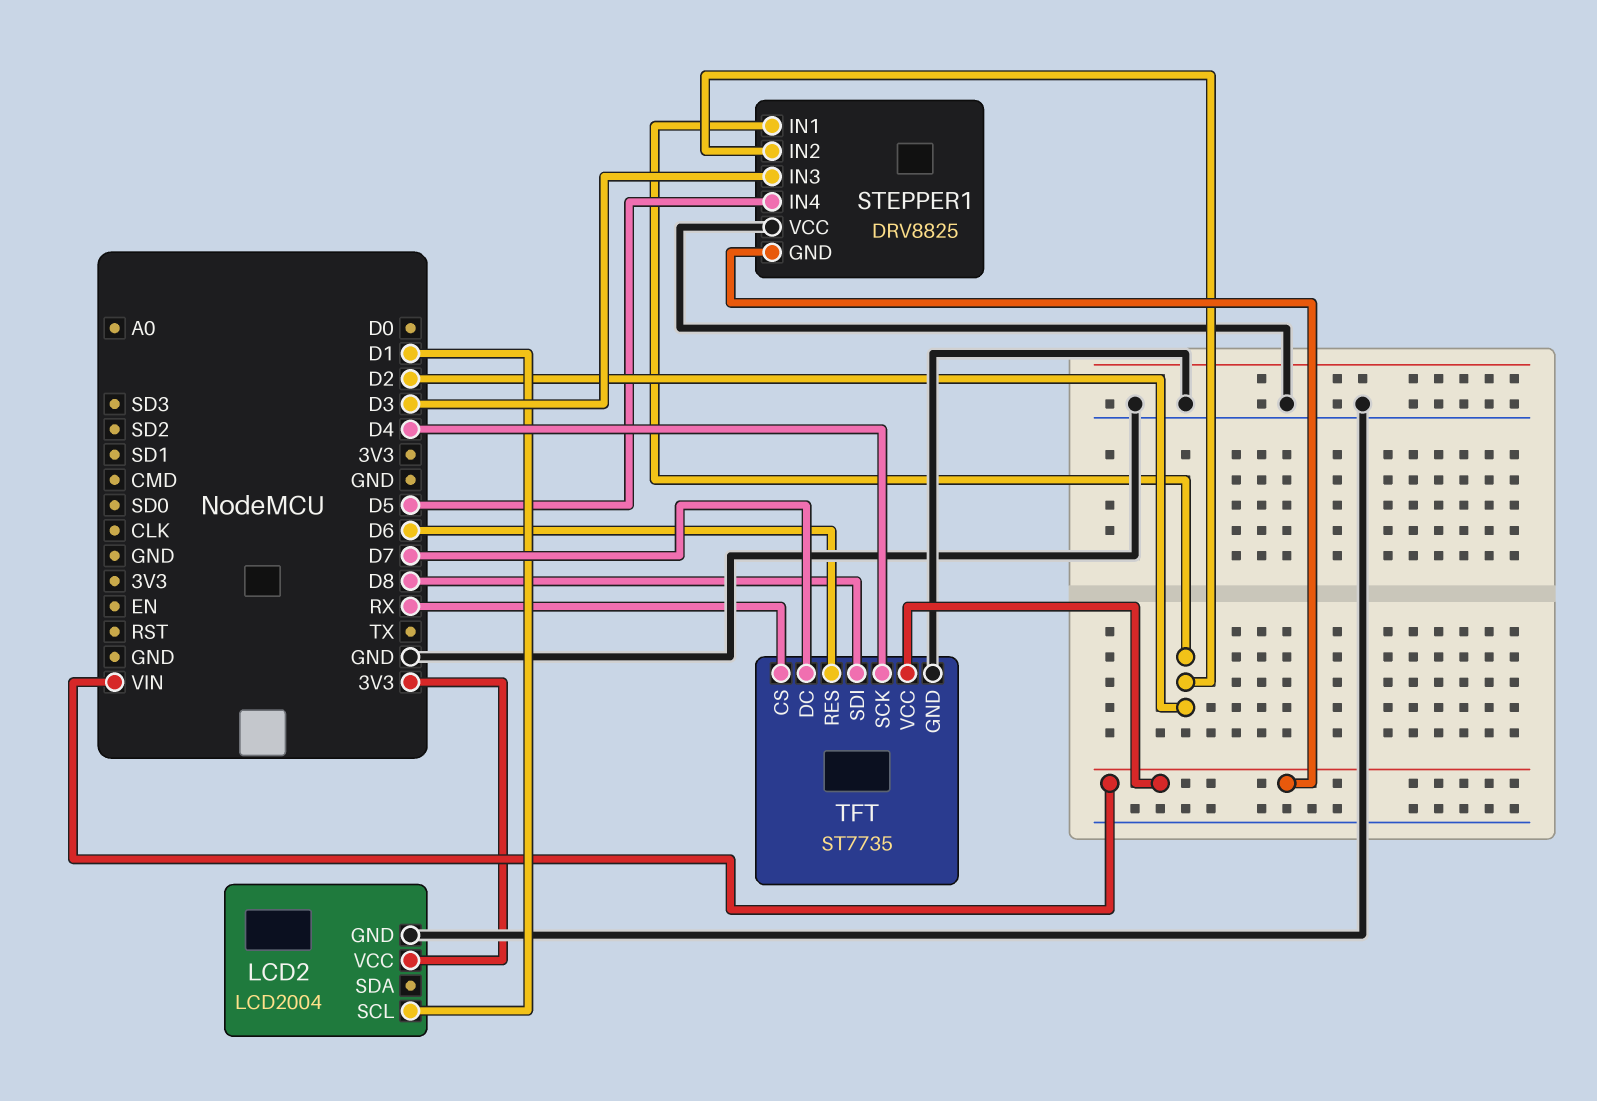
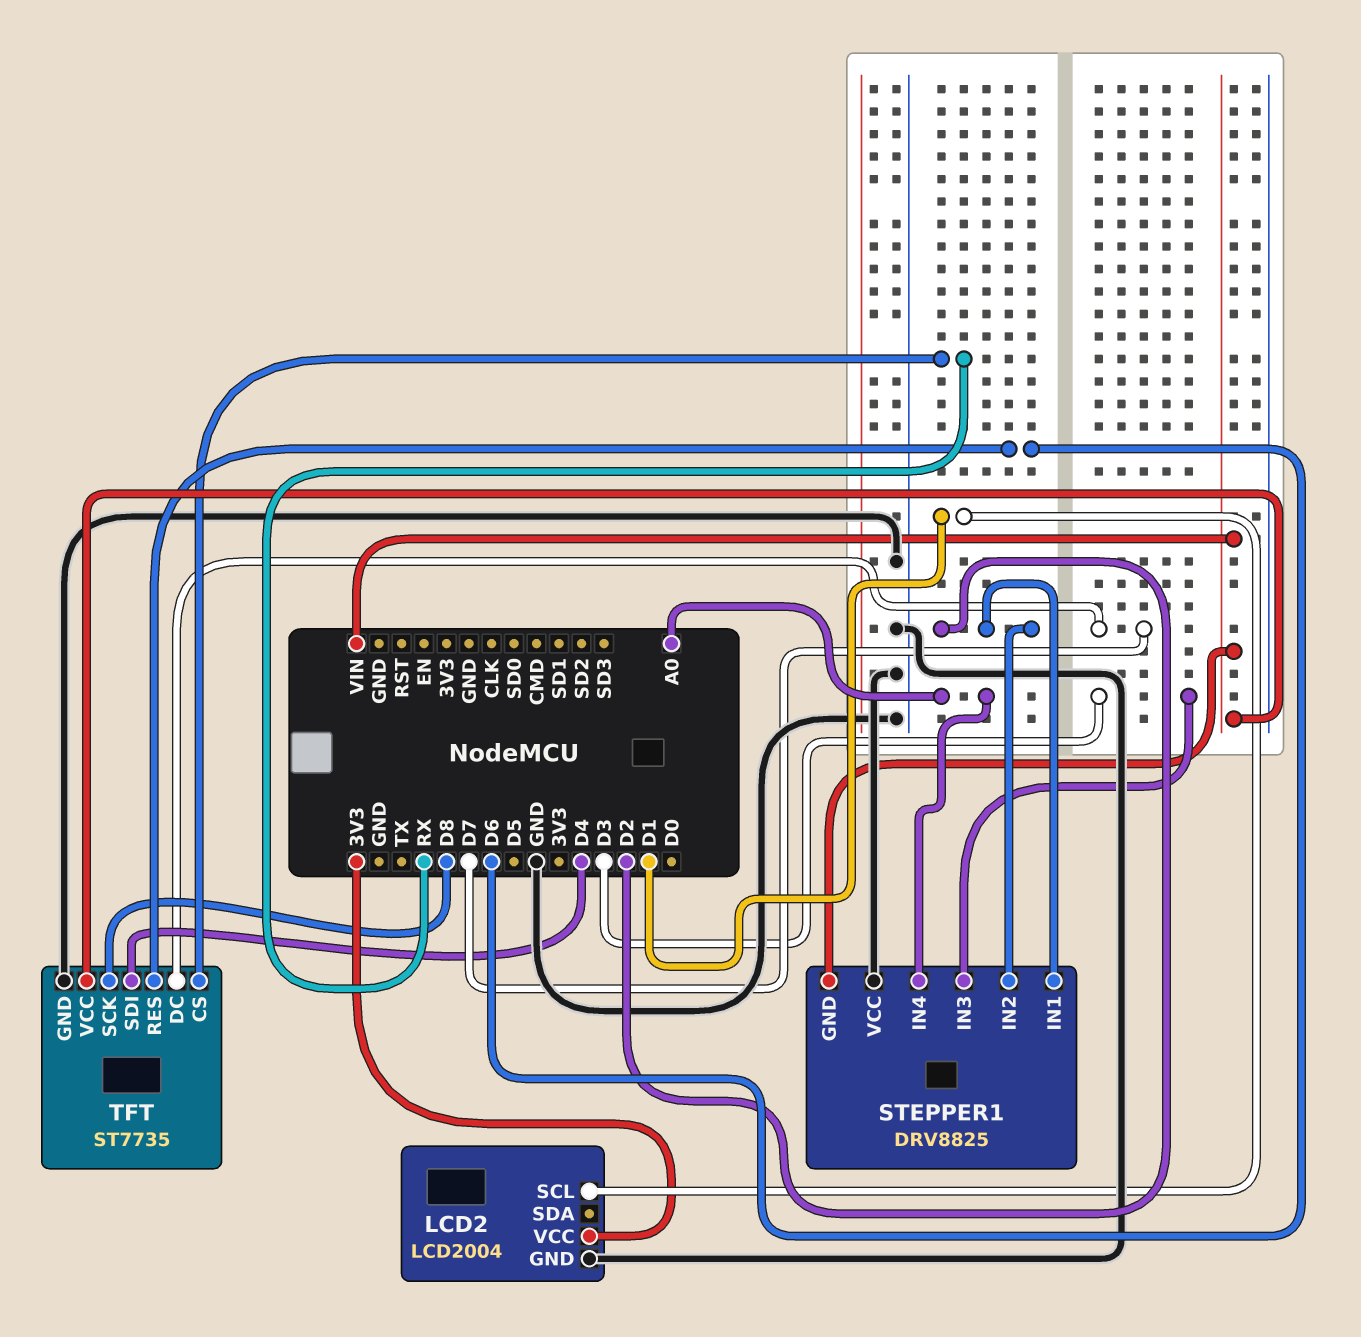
STEPPER1 pin IN4: D5 -> A0
TFT pin SCK: D4 -> D8
TFT pin SDI: D8 -> D4

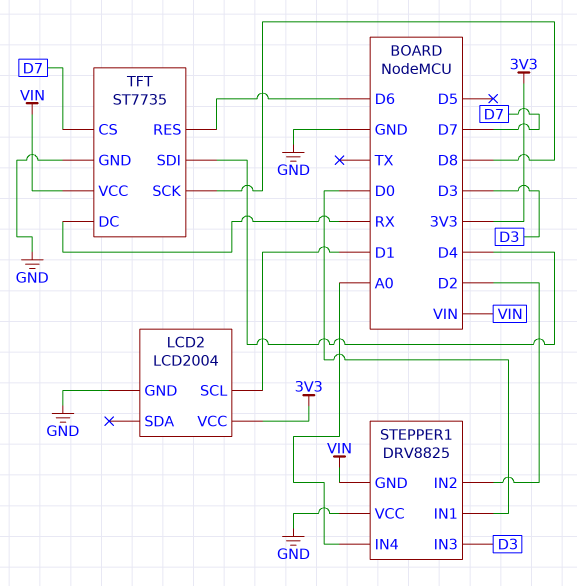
STEPPER1 pin IN1: D2 -> D0
TFT pin CS: RX -> D7
TFT pin DC: D7 -> RX

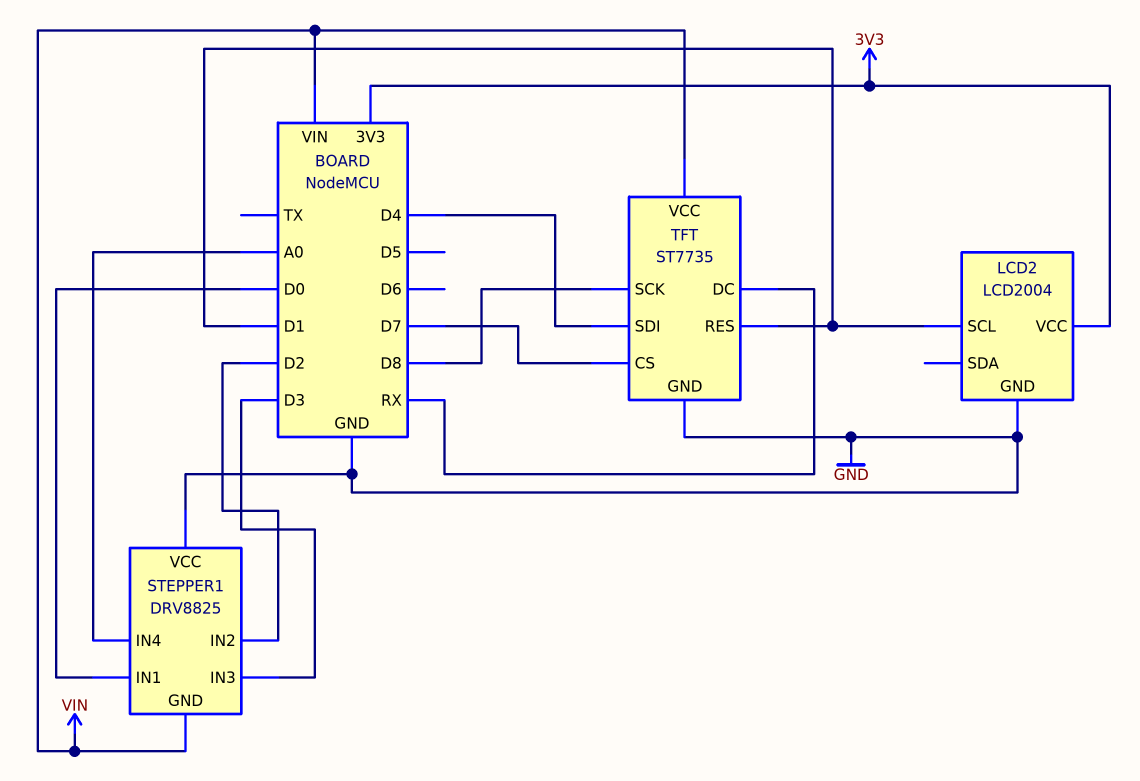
TFT pin RES: D6 -> D1

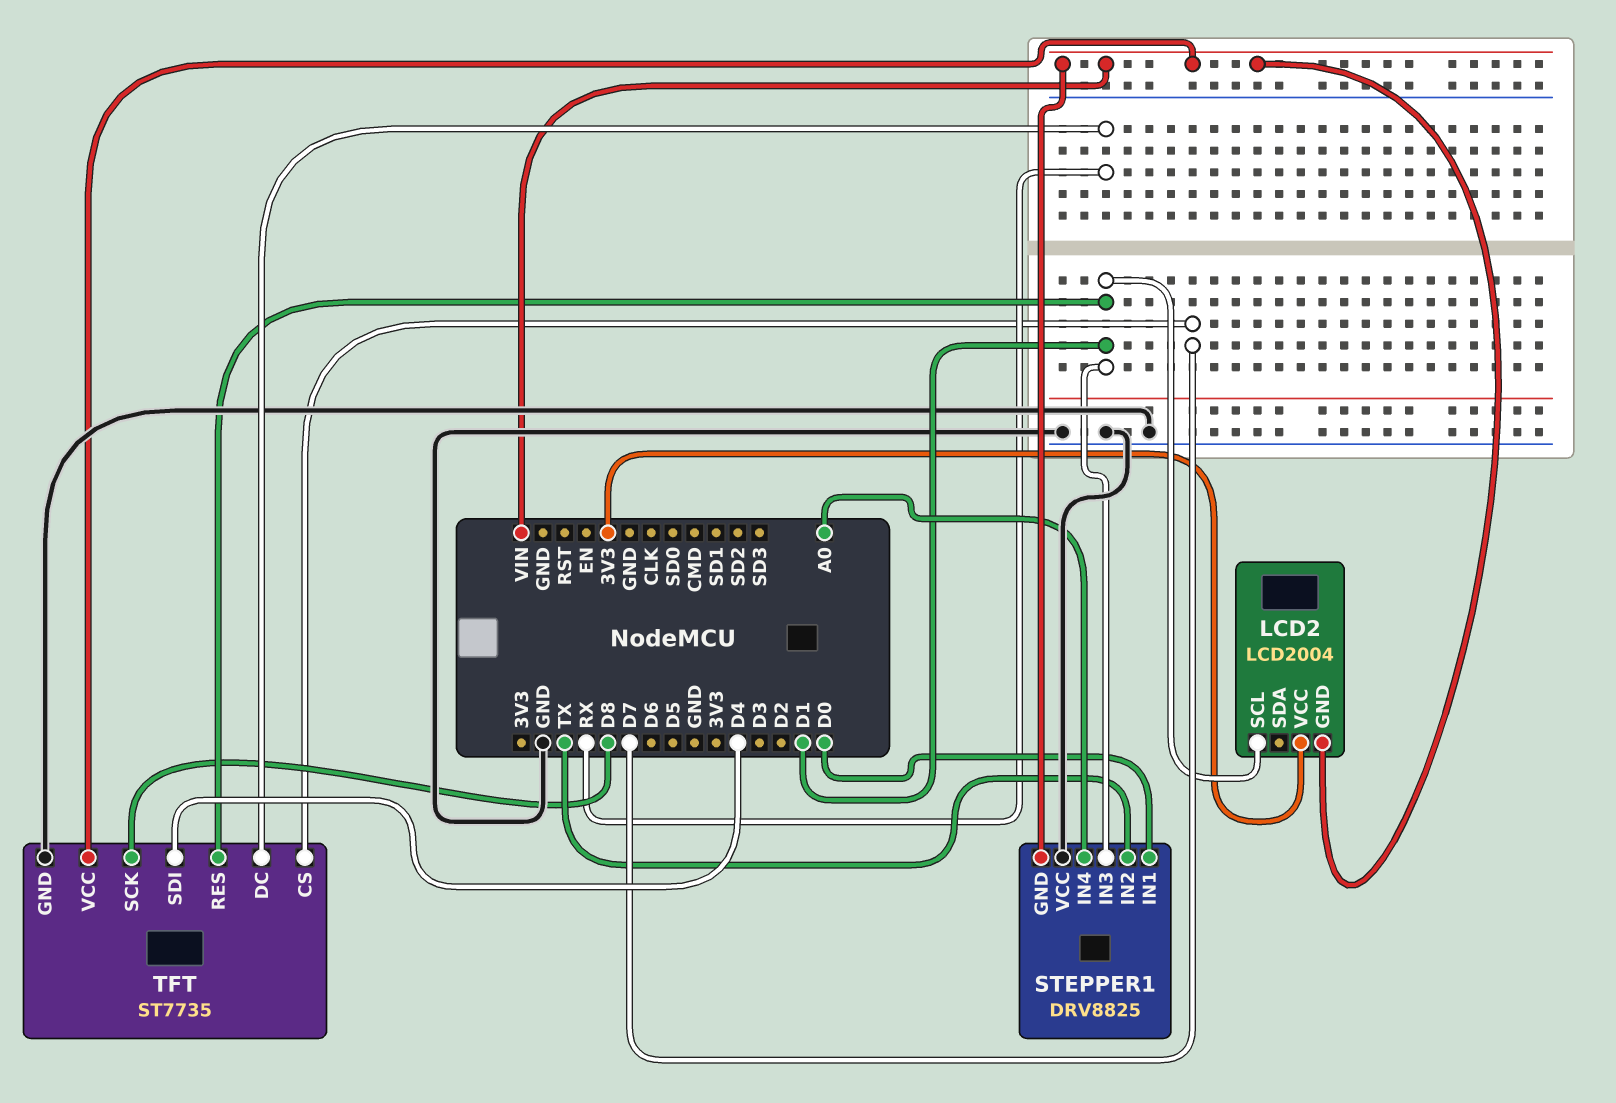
LCD2 pin GND: GND -> VIN
STEPPER1 pin IN2: D2 -> TX
STEPPER1 pin IN3: D3 -> D1

